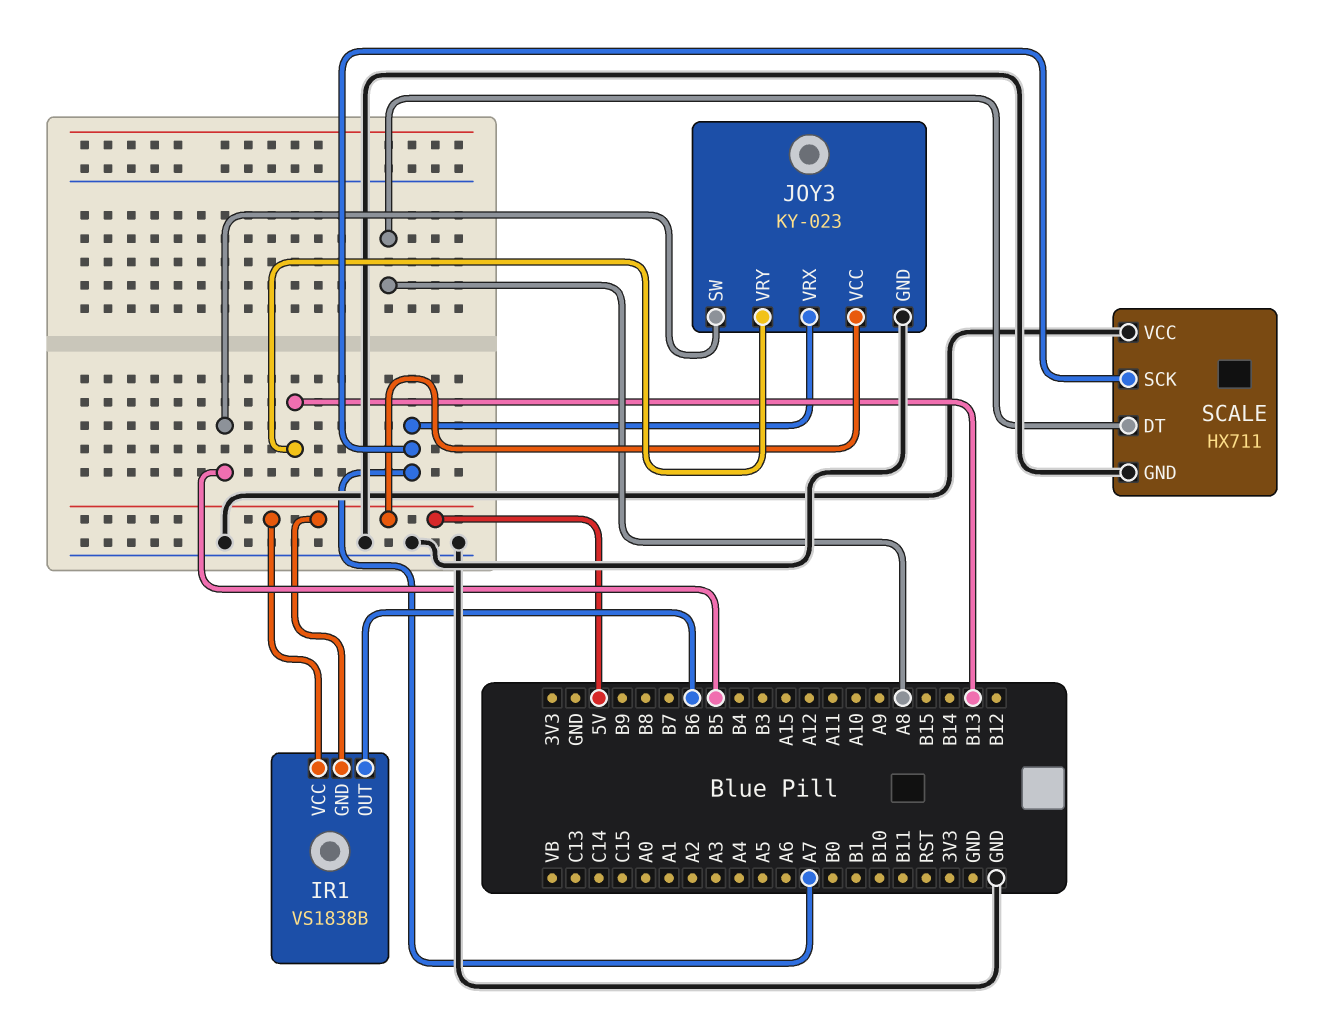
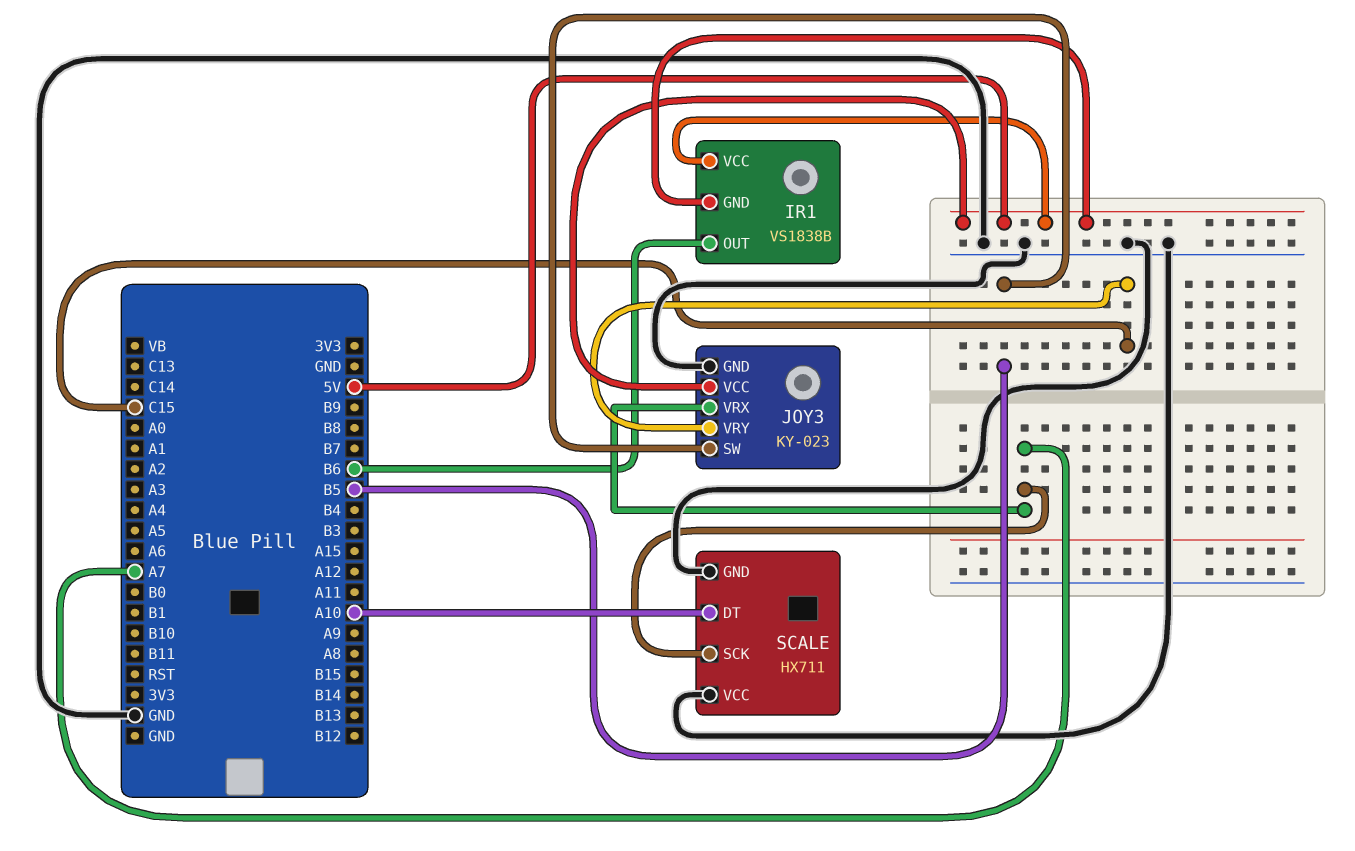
JOY3 pin VRY: B13 -> C15
SCALE pin DT: A8 -> A10

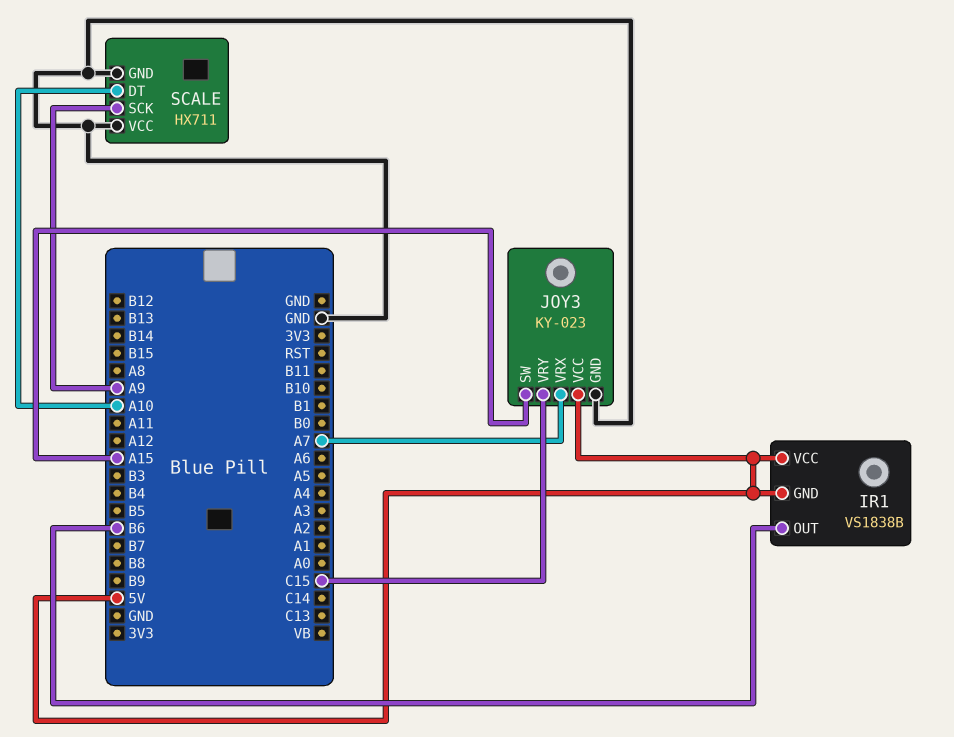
JOY3 pin SW: B5 -> A15
SCALE pin SCK: A7 -> A9

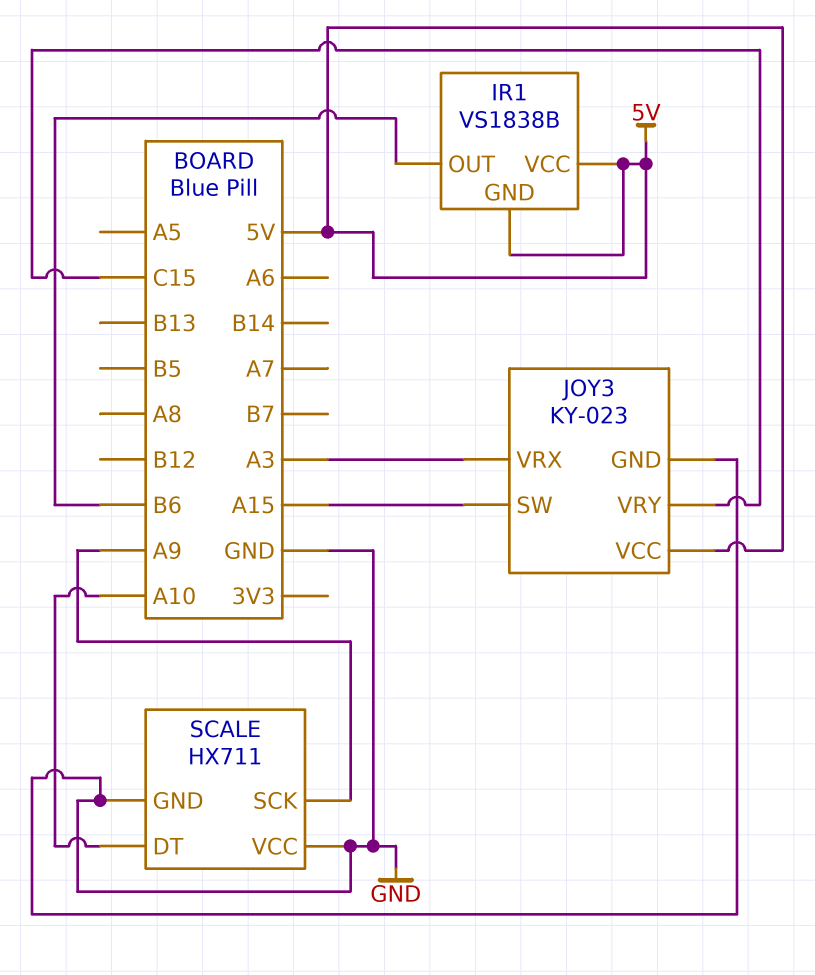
JOY3 pin VRX: A7 -> A3

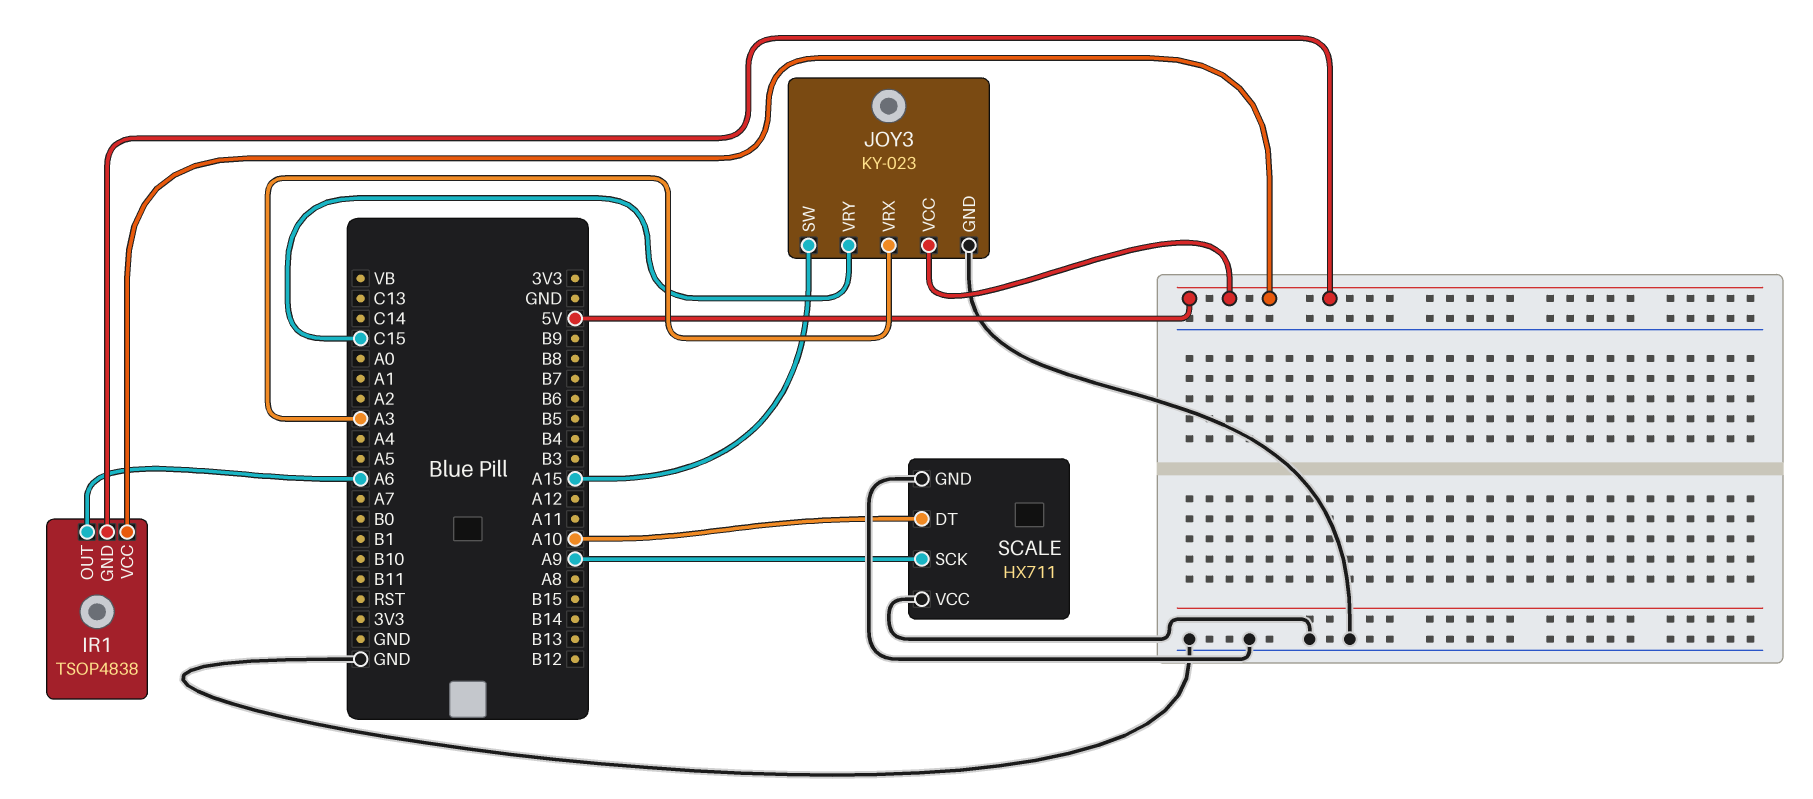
IR1: VS1838B -> TSOP4838
IR1 pin OUT: B6 -> A6

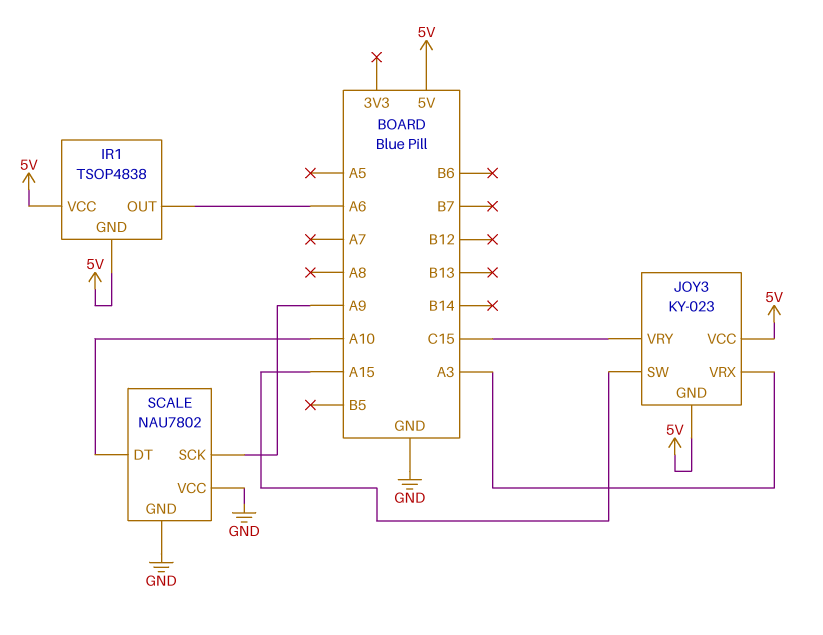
JOY3 pin GND: GND -> 5V
SCALE: HX711 -> NAU7802

